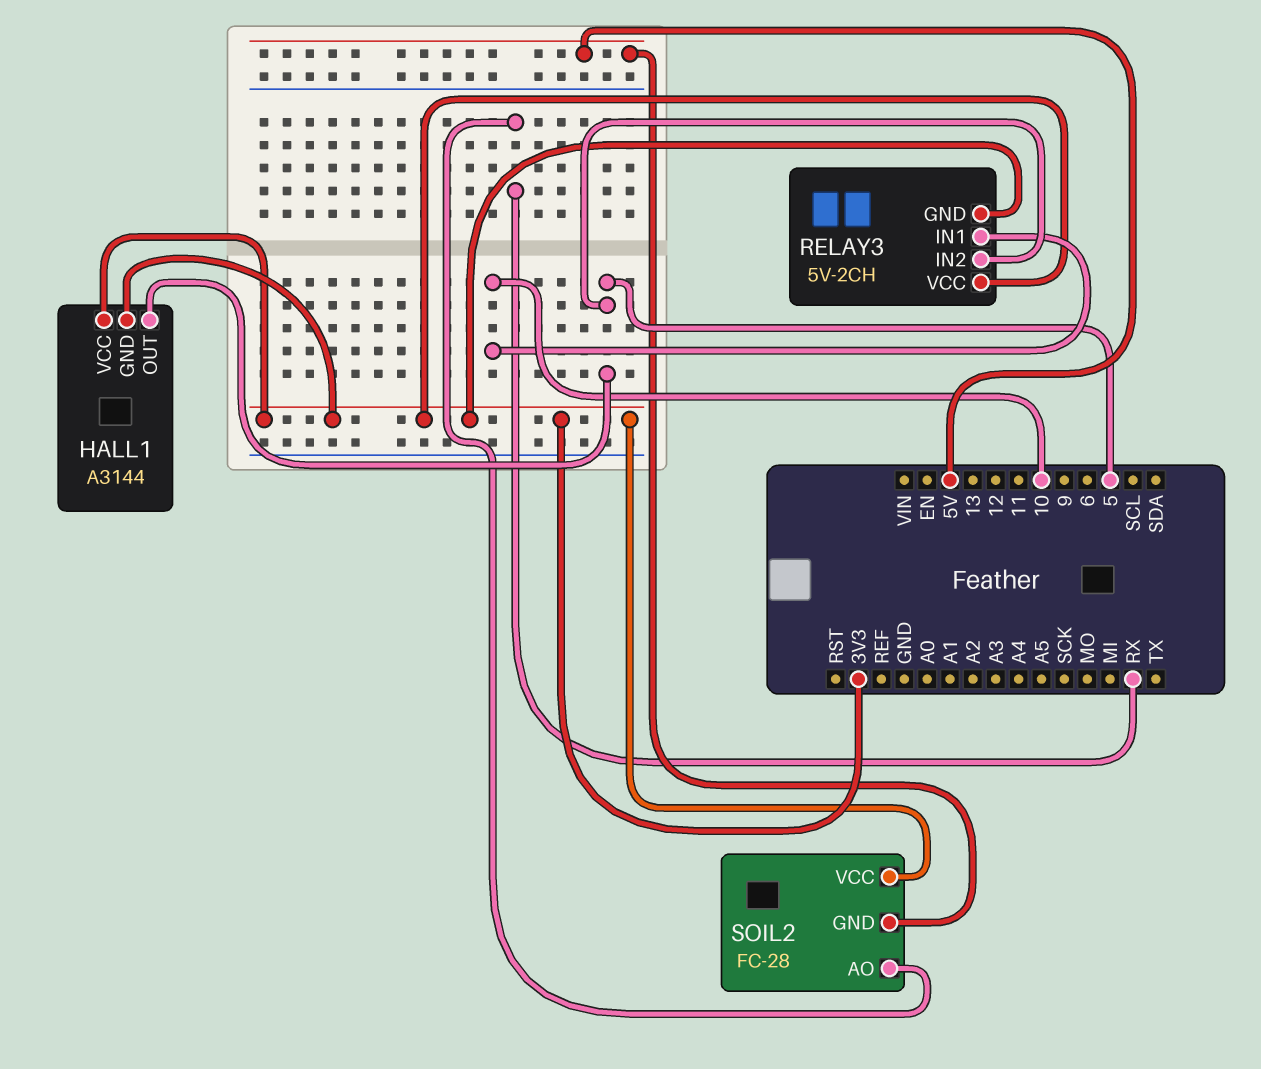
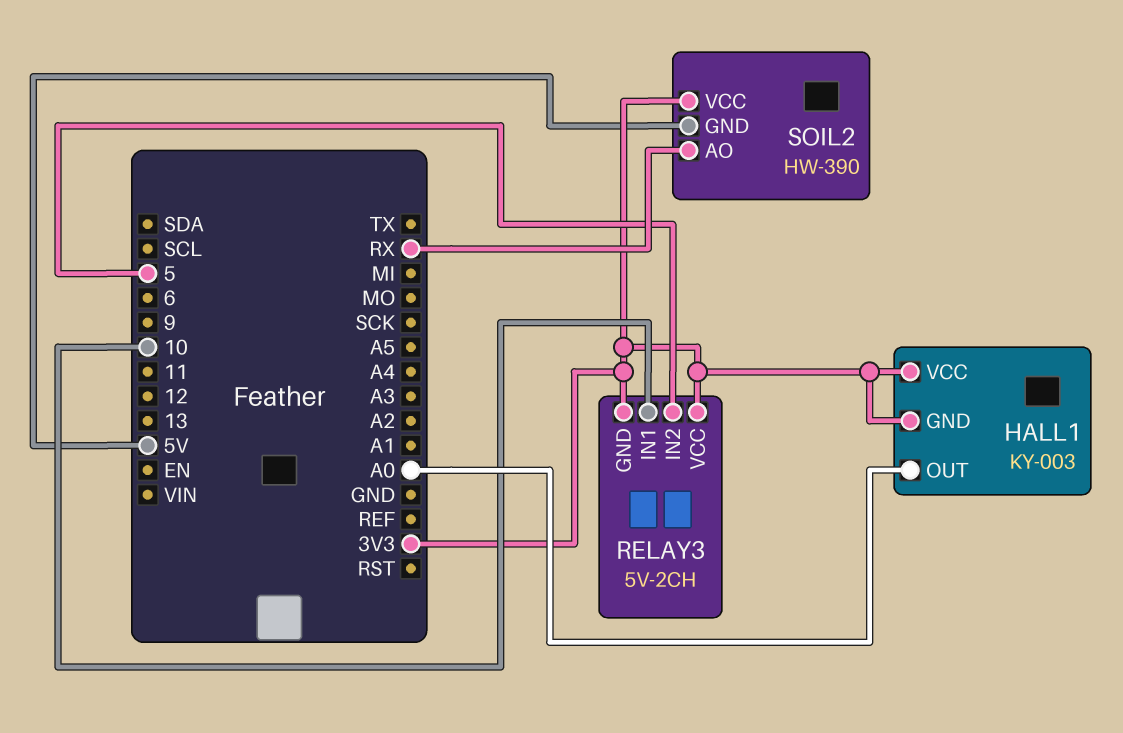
HALL1: A3144 -> KY-003
HALL1 pin OUT: 5 -> A0
SOIL2: FC-28 -> HW-390

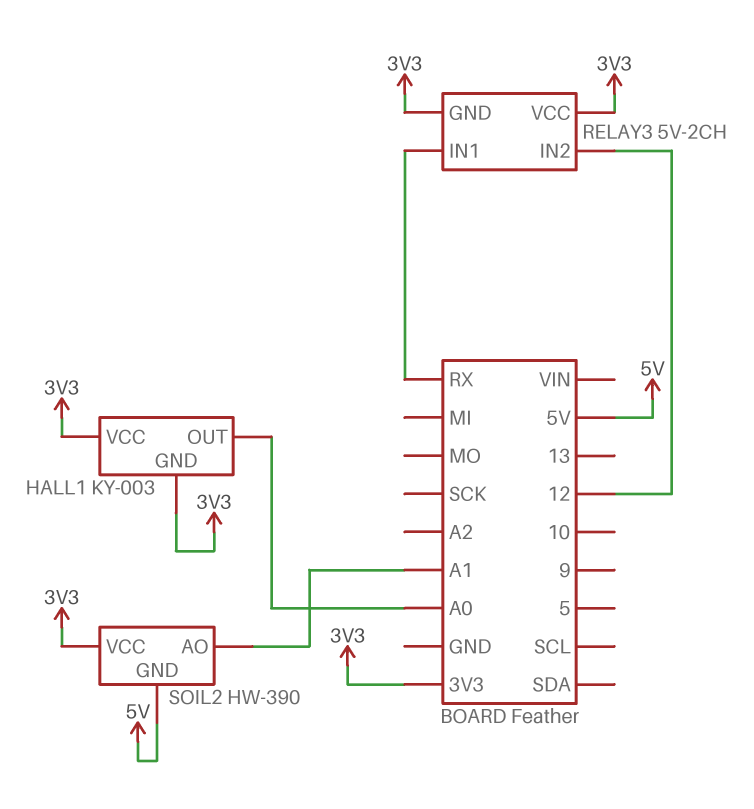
RELAY3 pin IN1: 10 -> RX
RELAY3 pin IN2: 5 -> 12
SOIL2 pin AO: RX -> A1

